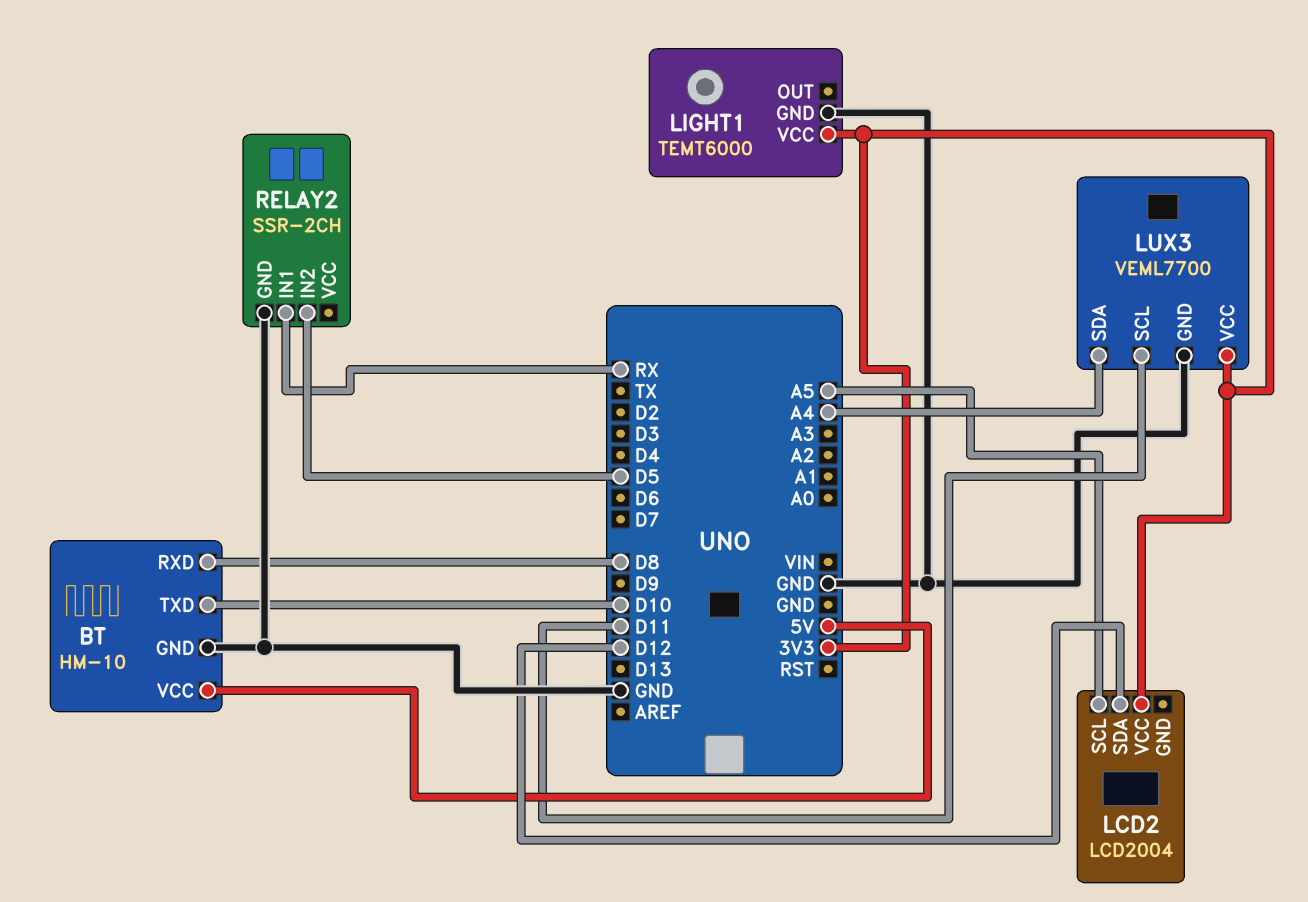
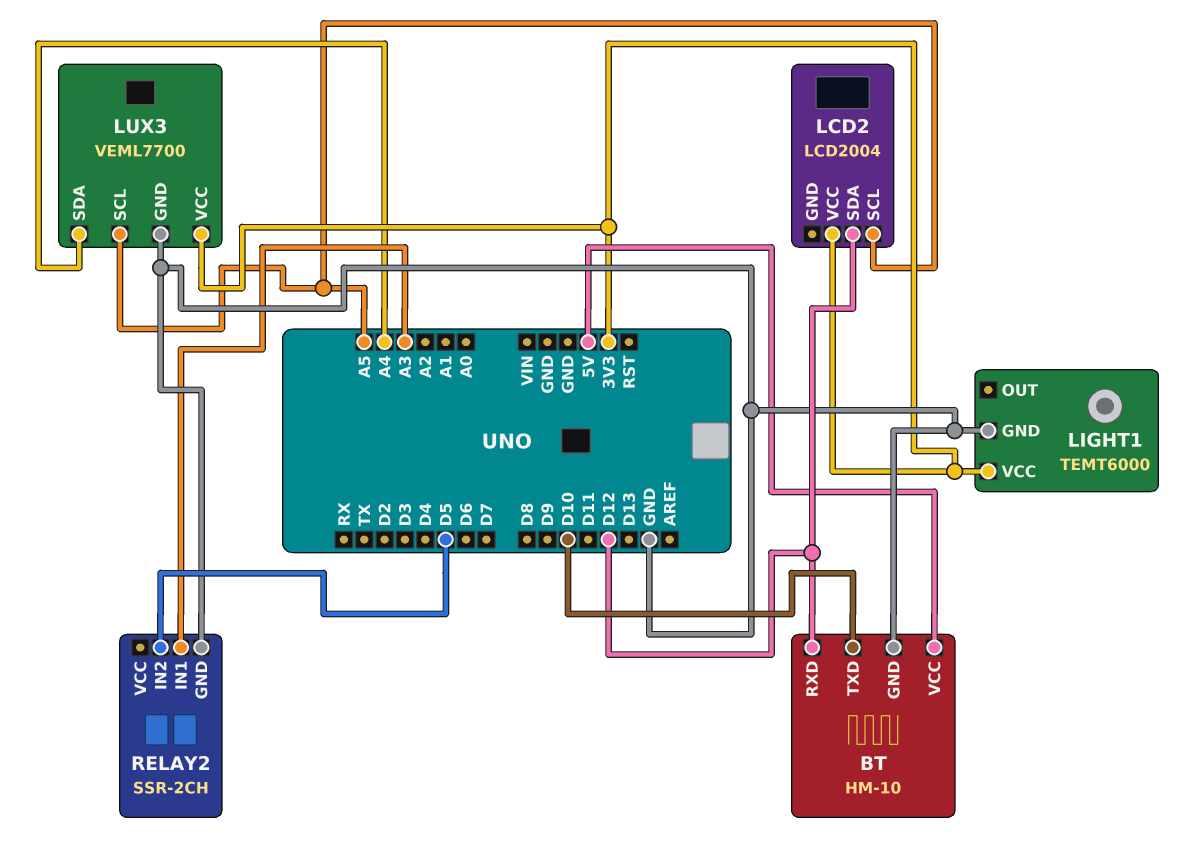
BT pin RXD: D8 -> D12
LUX3 pin SCL: D11 -> A5
RELAY2 pin IN1: RX -> A3

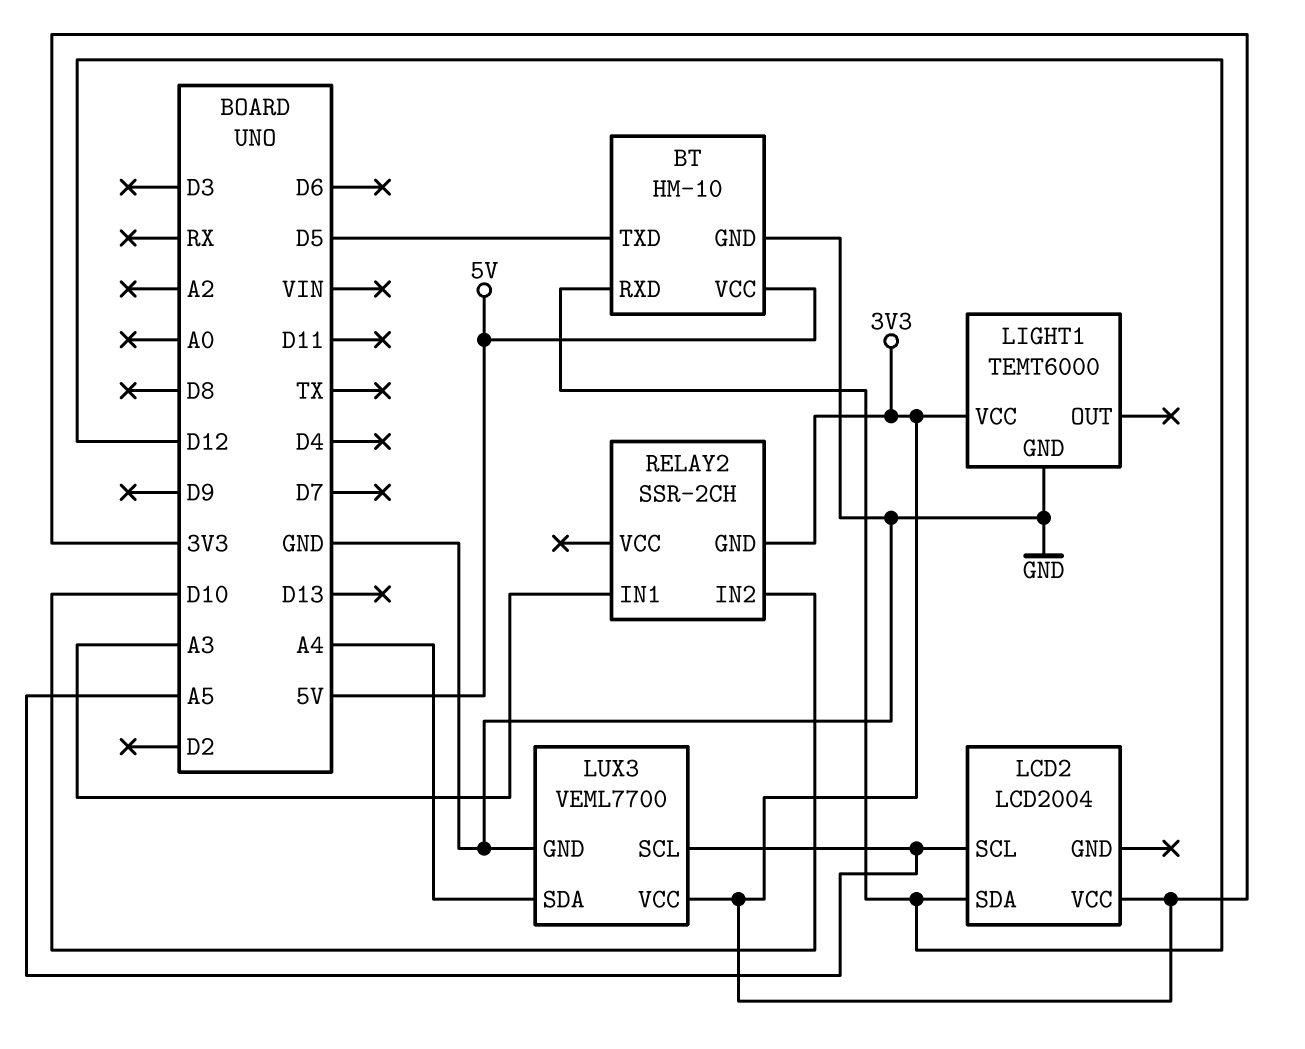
BT pin TXD: D10 -> D5
RELAY2 pin GND: GND -> 3V3
RELAY2 pin IN2: D5 -> D10

